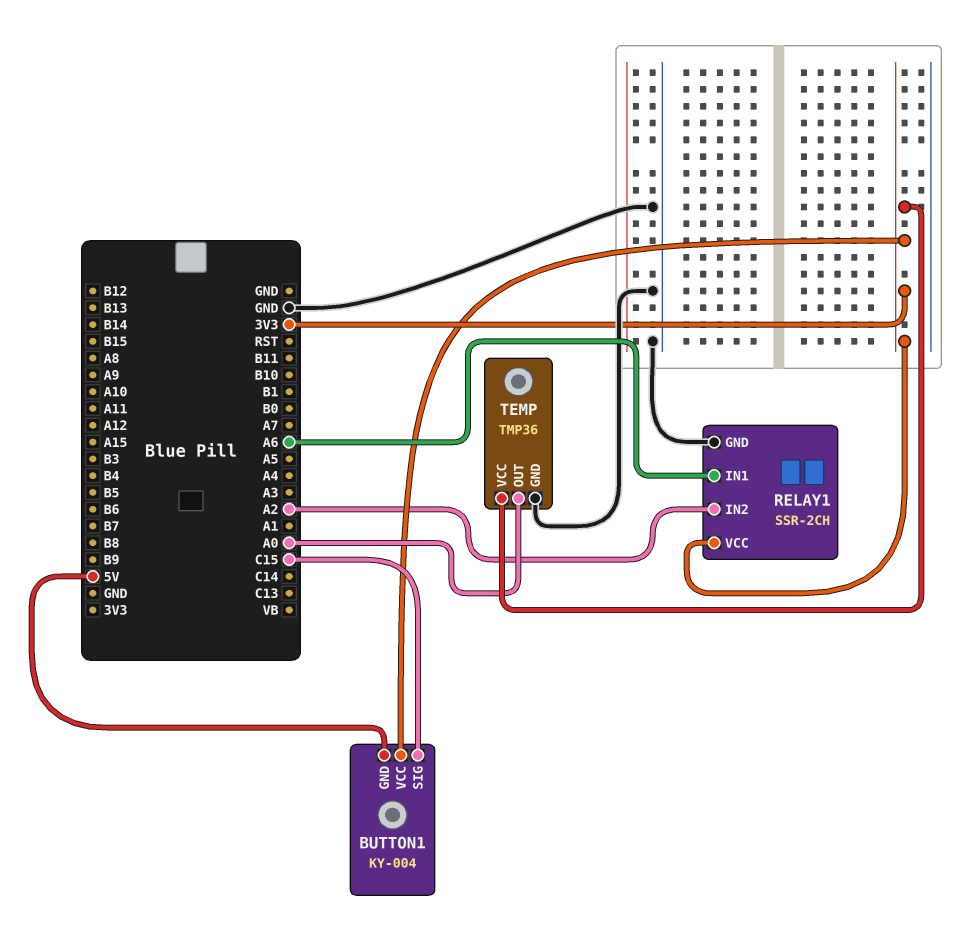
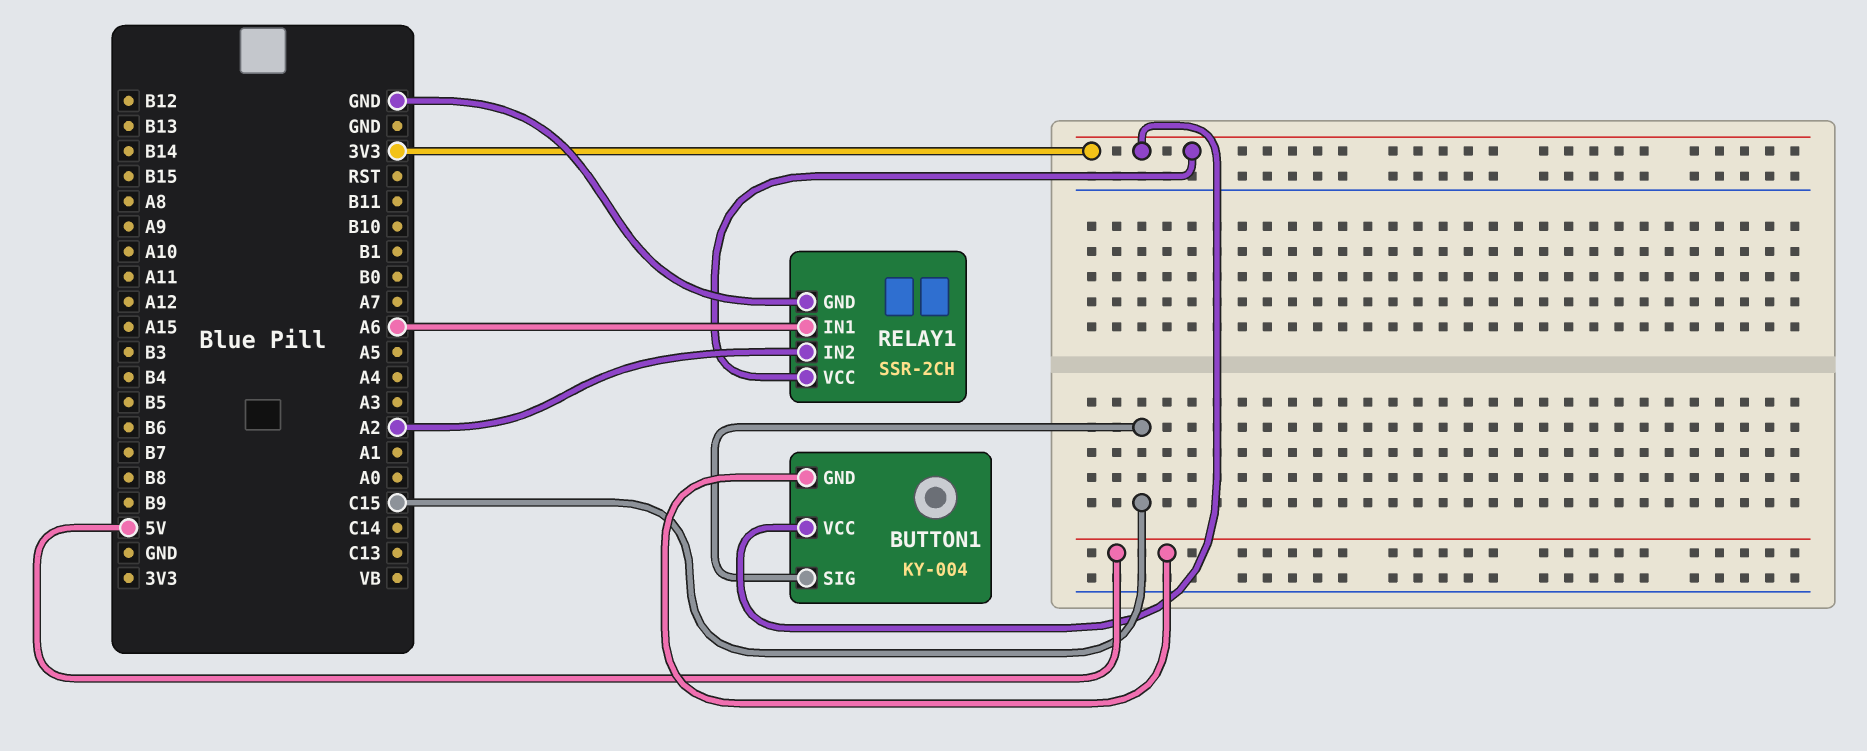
TEMP: TMP36 -> none
TEMP pin GND: GND -> none
TEMP pin OUT: A0 -> none
TEMP pin VCC: 3V3 -> none

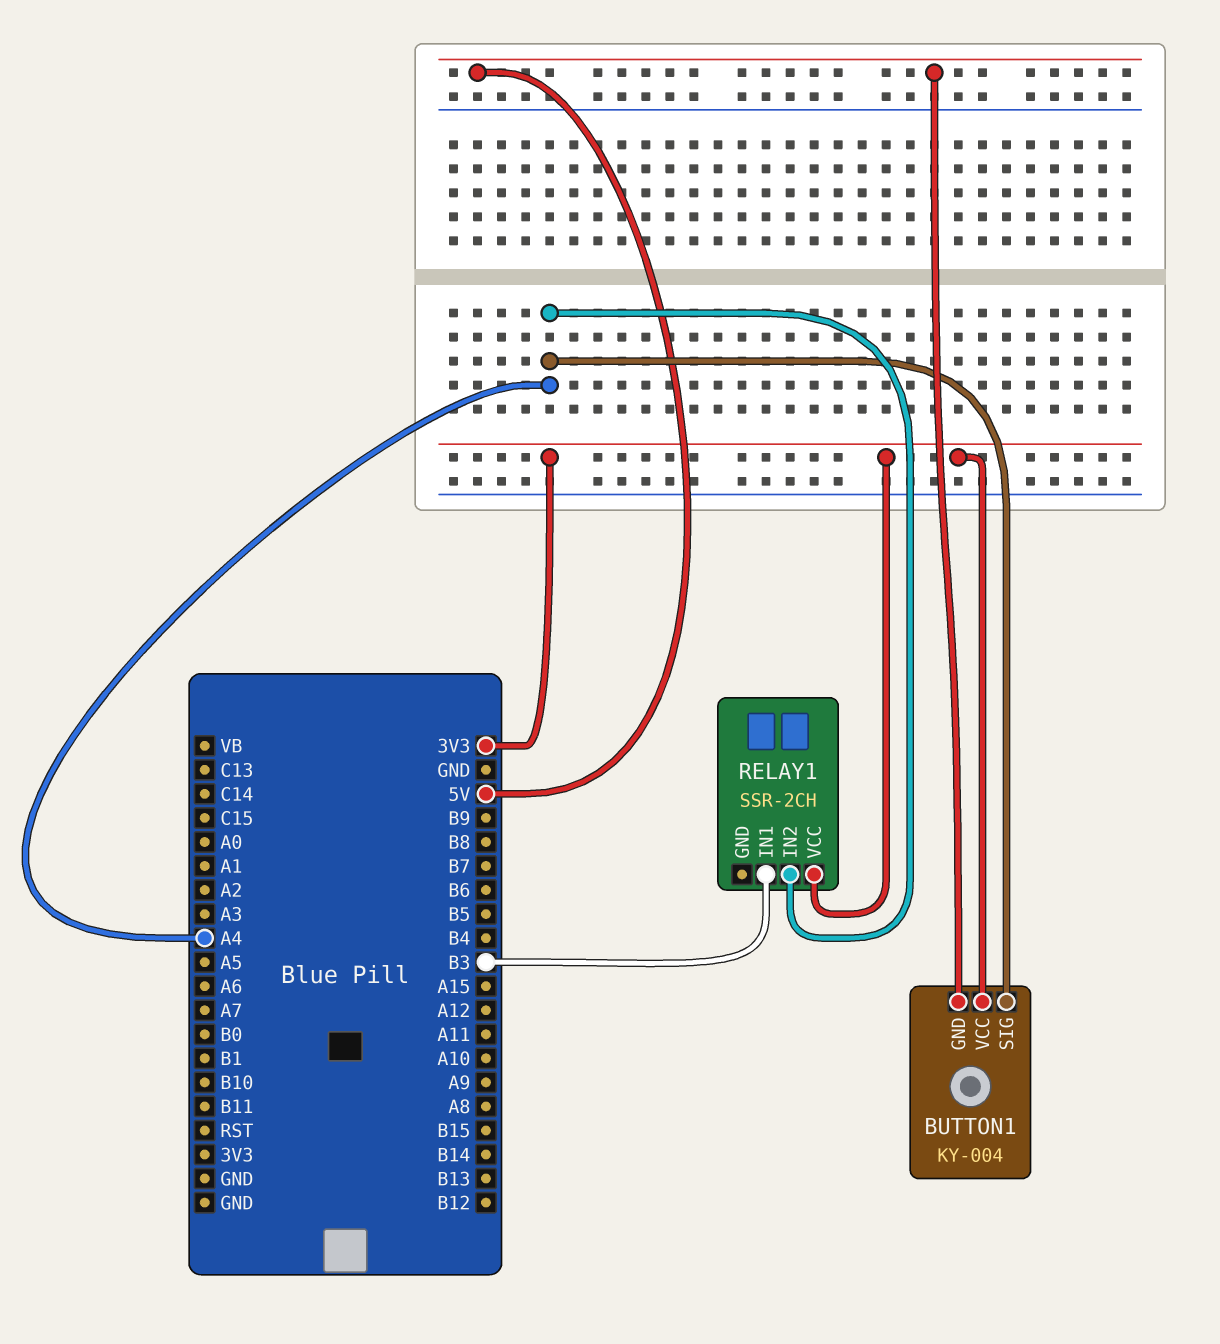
BUTTON1 pin SIG: C15 -> A4
RELAY1 pin GND: GND -> none
RELAY1 pin IN1: A6 -> B3
RELAY1 pin IN2: A2 -> A4

